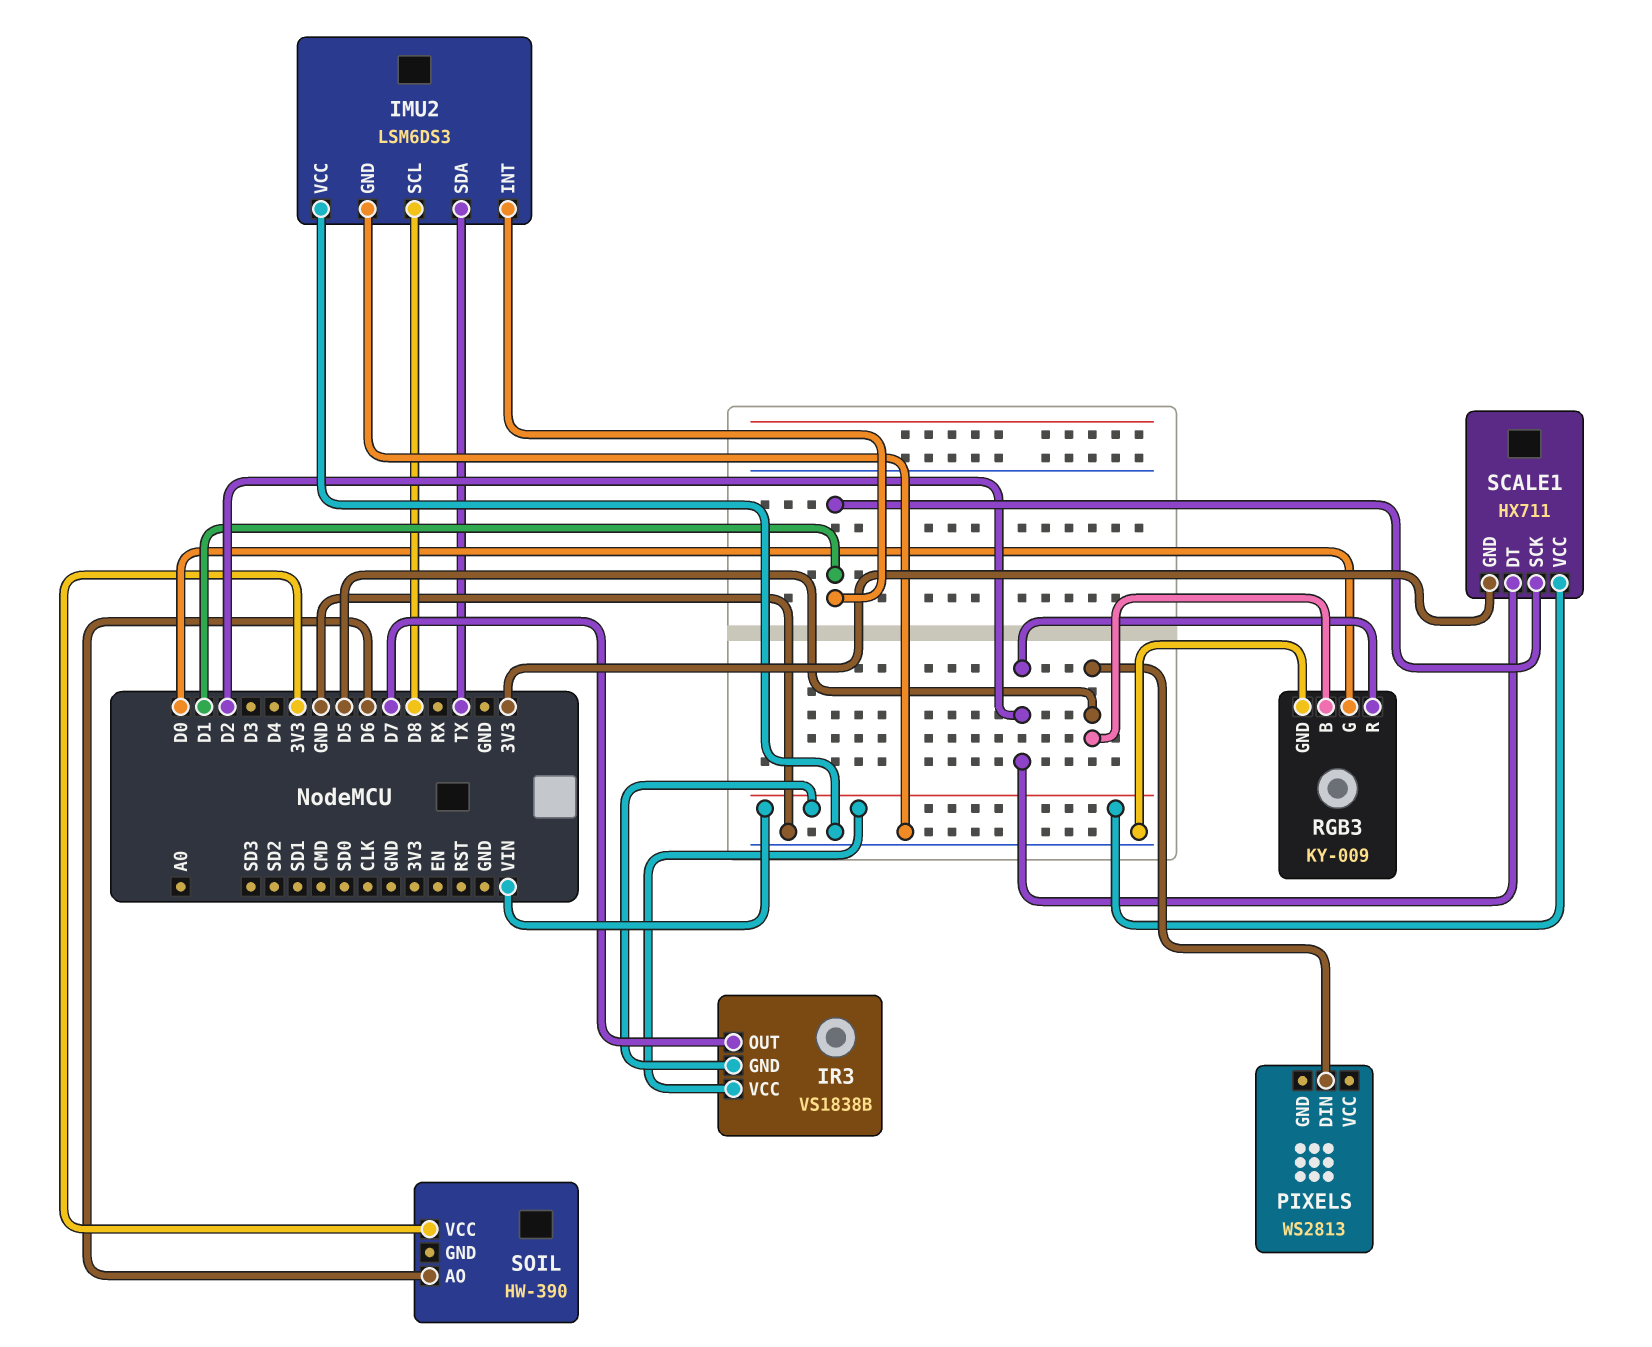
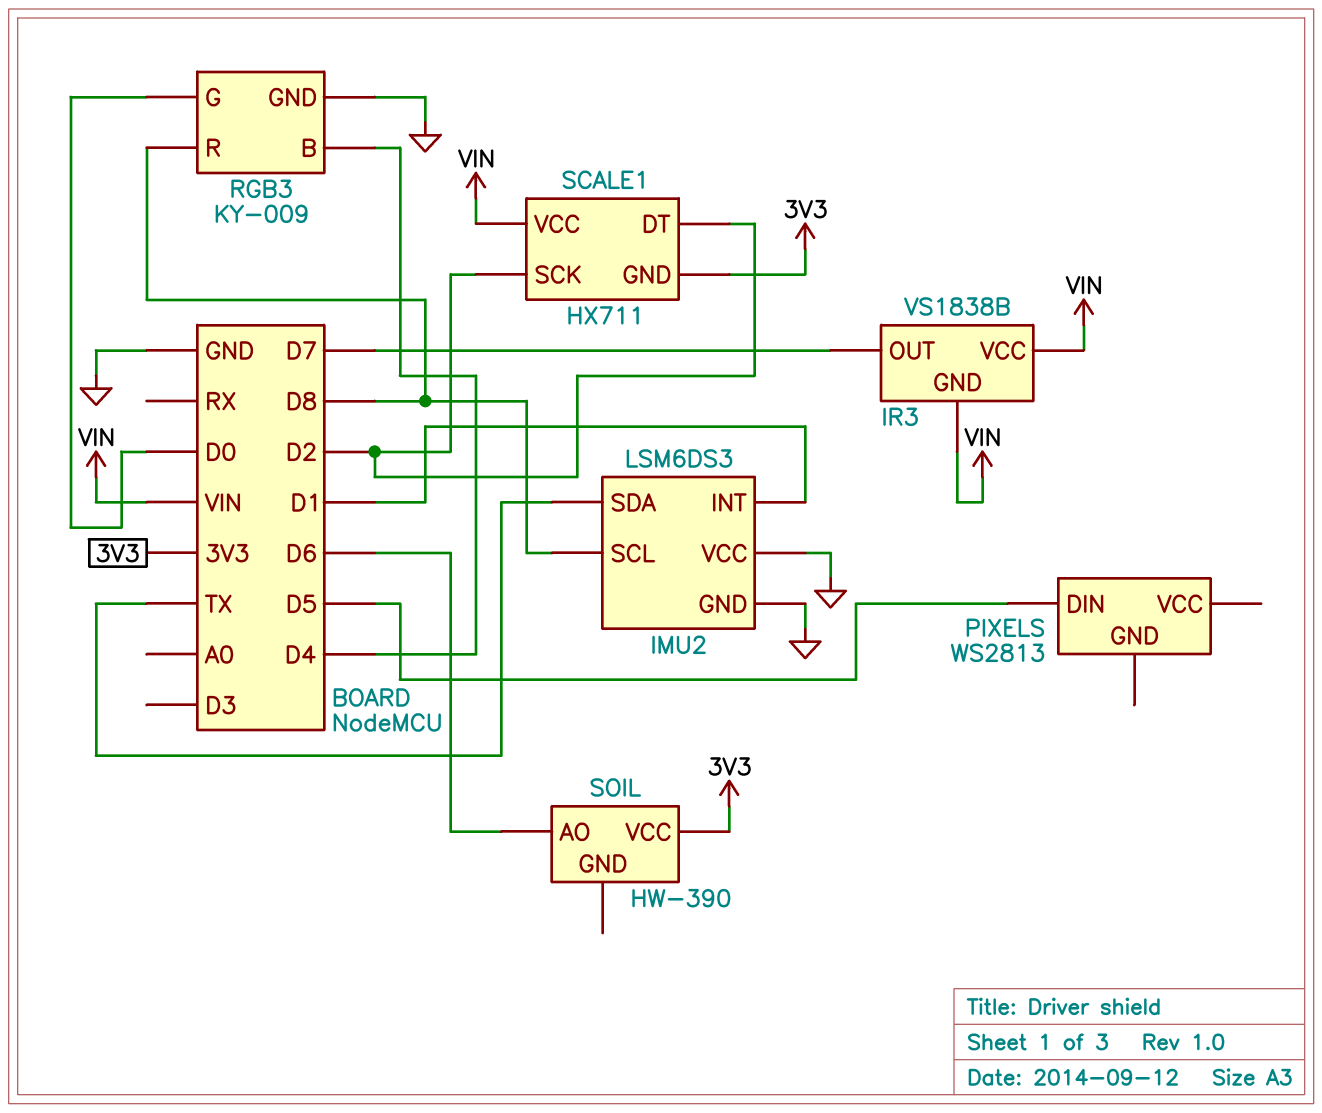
RGB3 pin B: D5 -> D4
RGB3 pin R: D2 -> D8
SCALE1 pin SCK: D1 -> D2

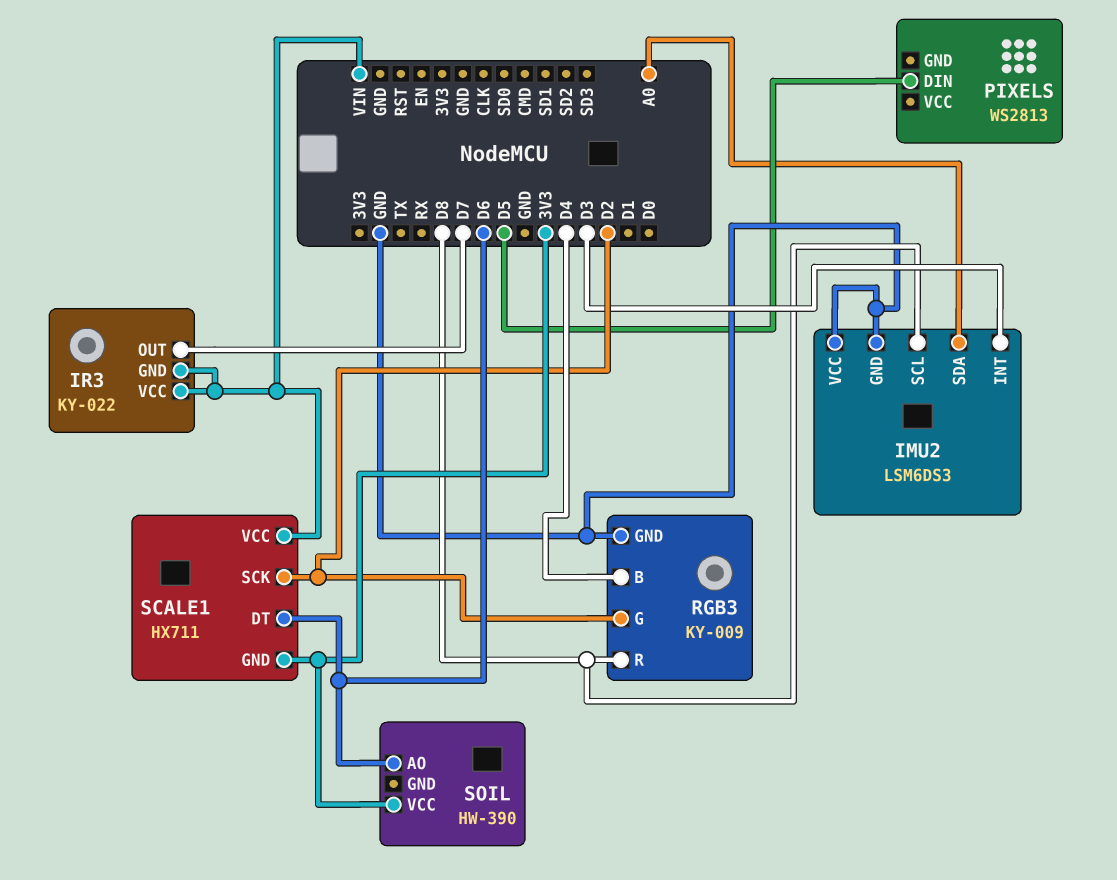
IMU2 pin INT: D1 -> D3
IMU2 pin SDA: TX -> A0
IR3: VS1838B -> KY-022
RGB3 pin G: D0 -> D2
SCALE1 pin DT: D2 -> D6

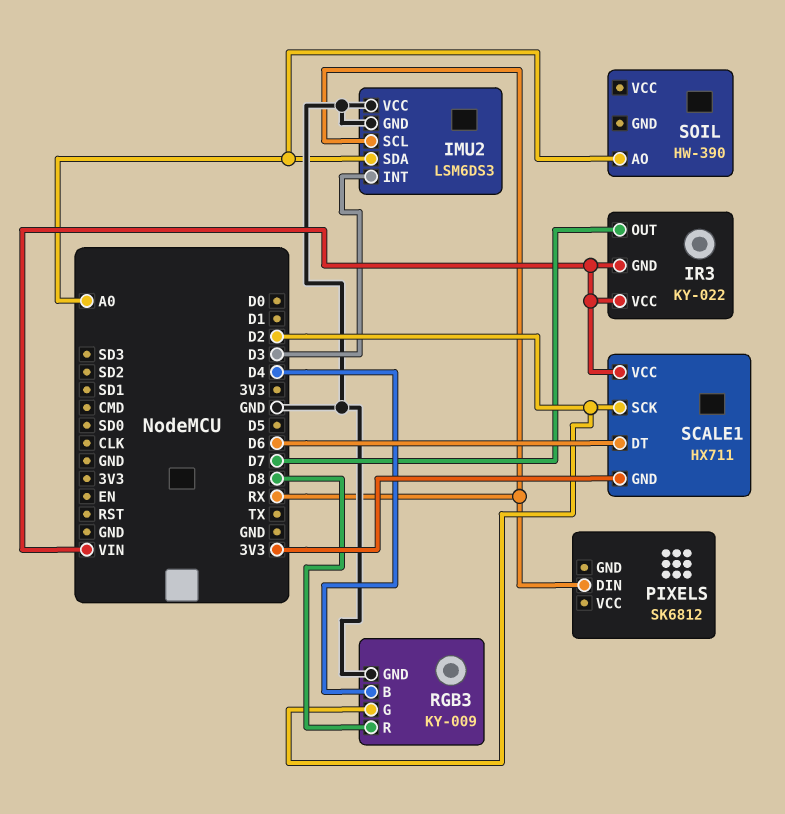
IMU2 pin SCL: D8 -> RX
PIXELS: WS2813 -> SK6812
PIXELS pin DIN: D5 -> RX
SOIL pin AO: D6 -> A0
SOIL pin VCC: 3V3 -> none

